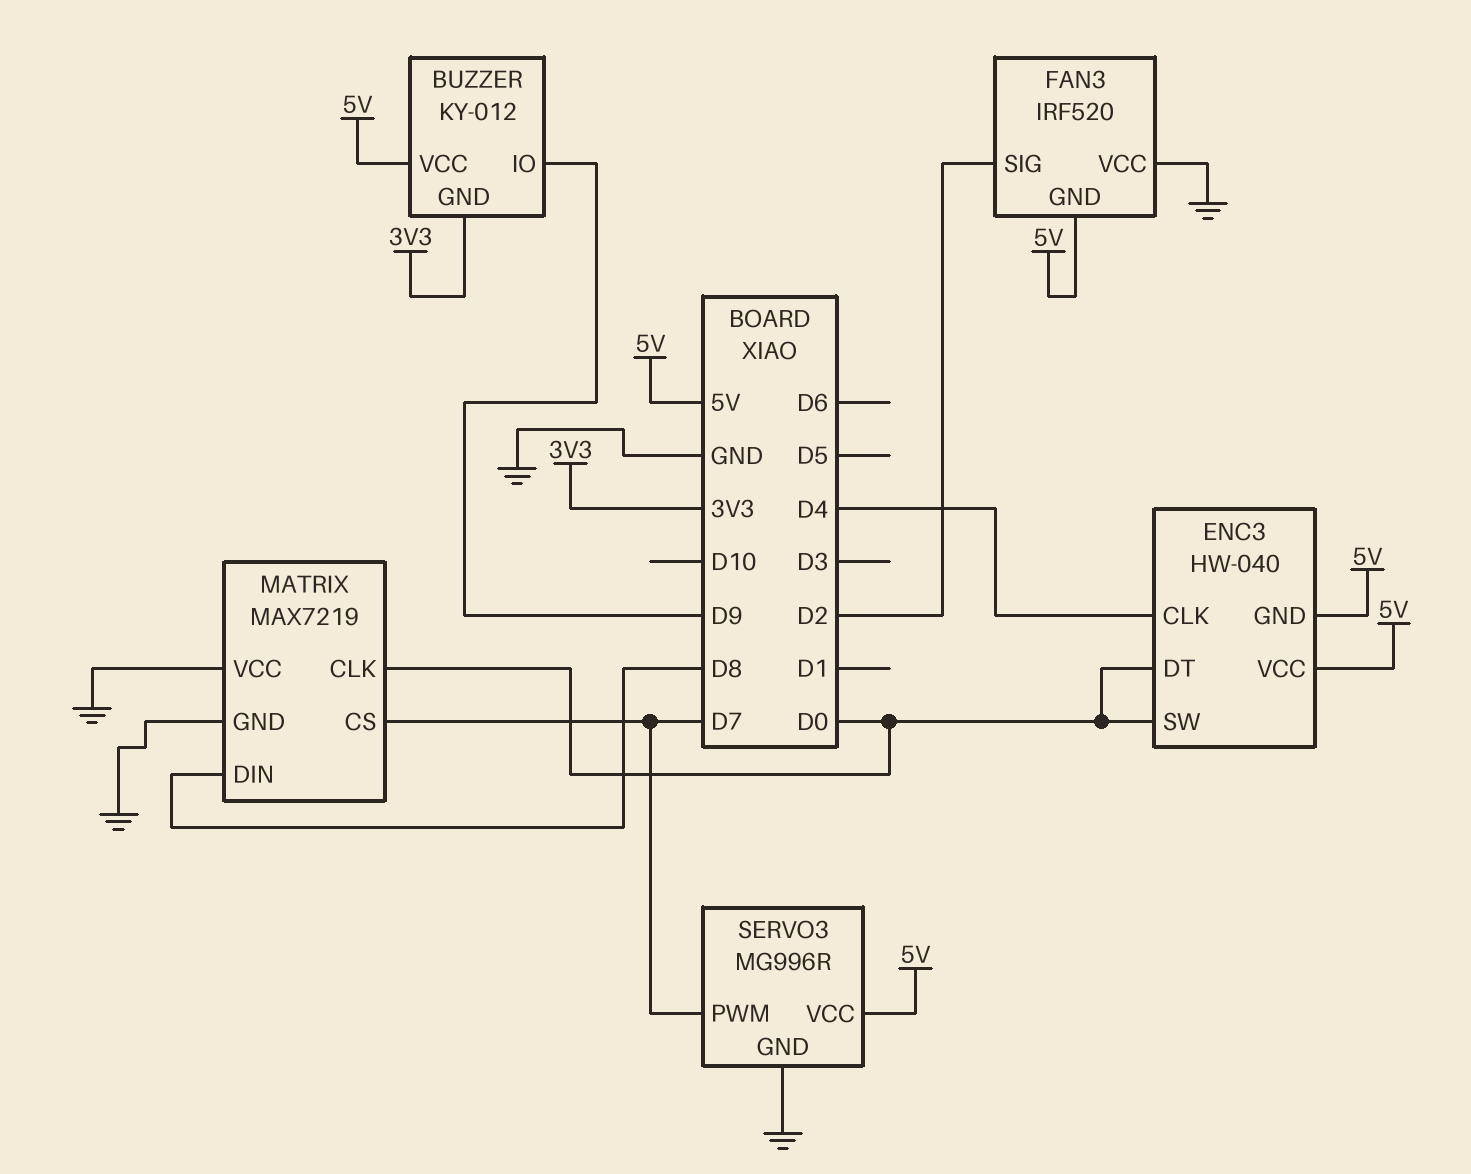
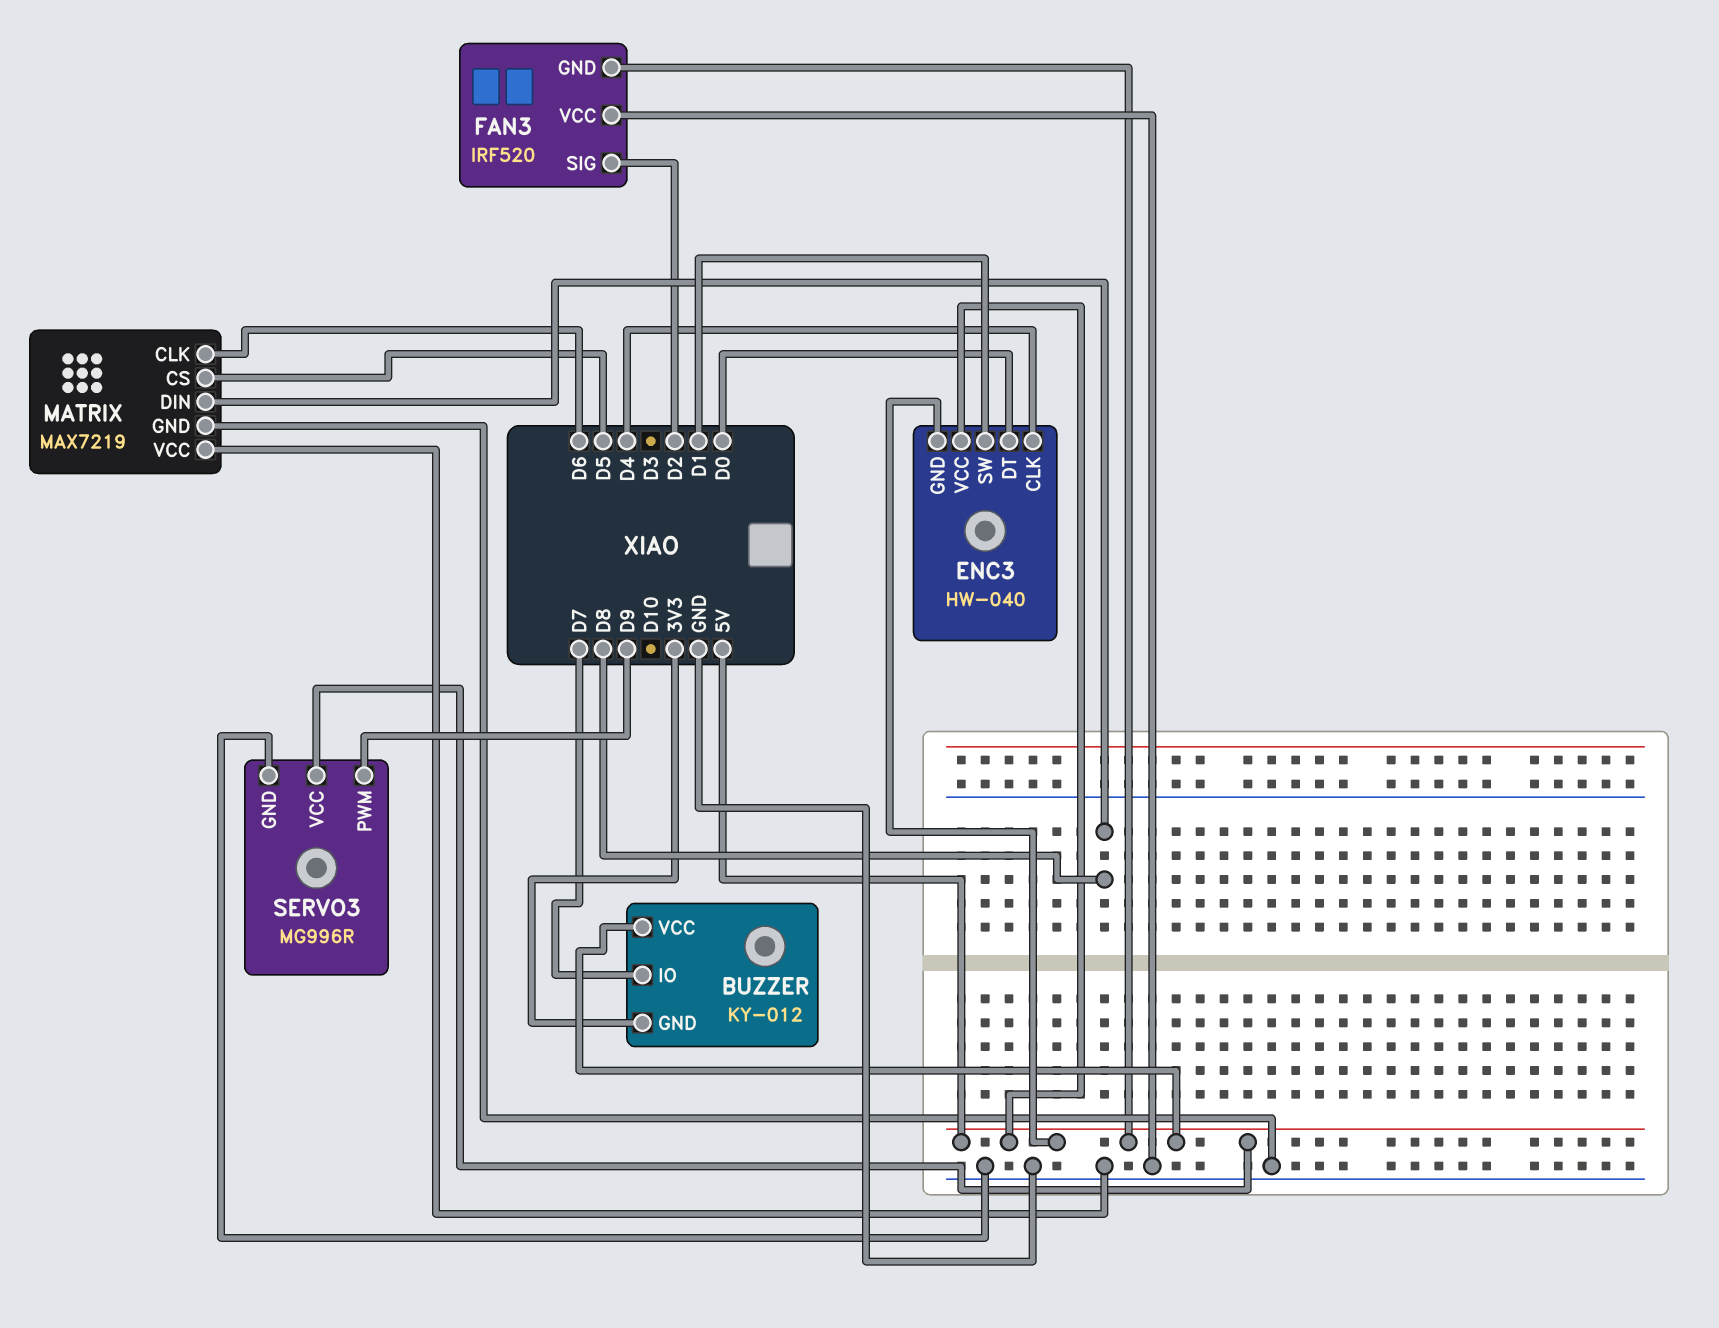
BUZZER pin IO: D9 -> D7
ENC3 pin SW: D0 -> D1
MATRIX pin CLK: D0 -> D6
MATRIX pin CS: D7 -> D5
SERVO3 pin PWM: D7 -> D9

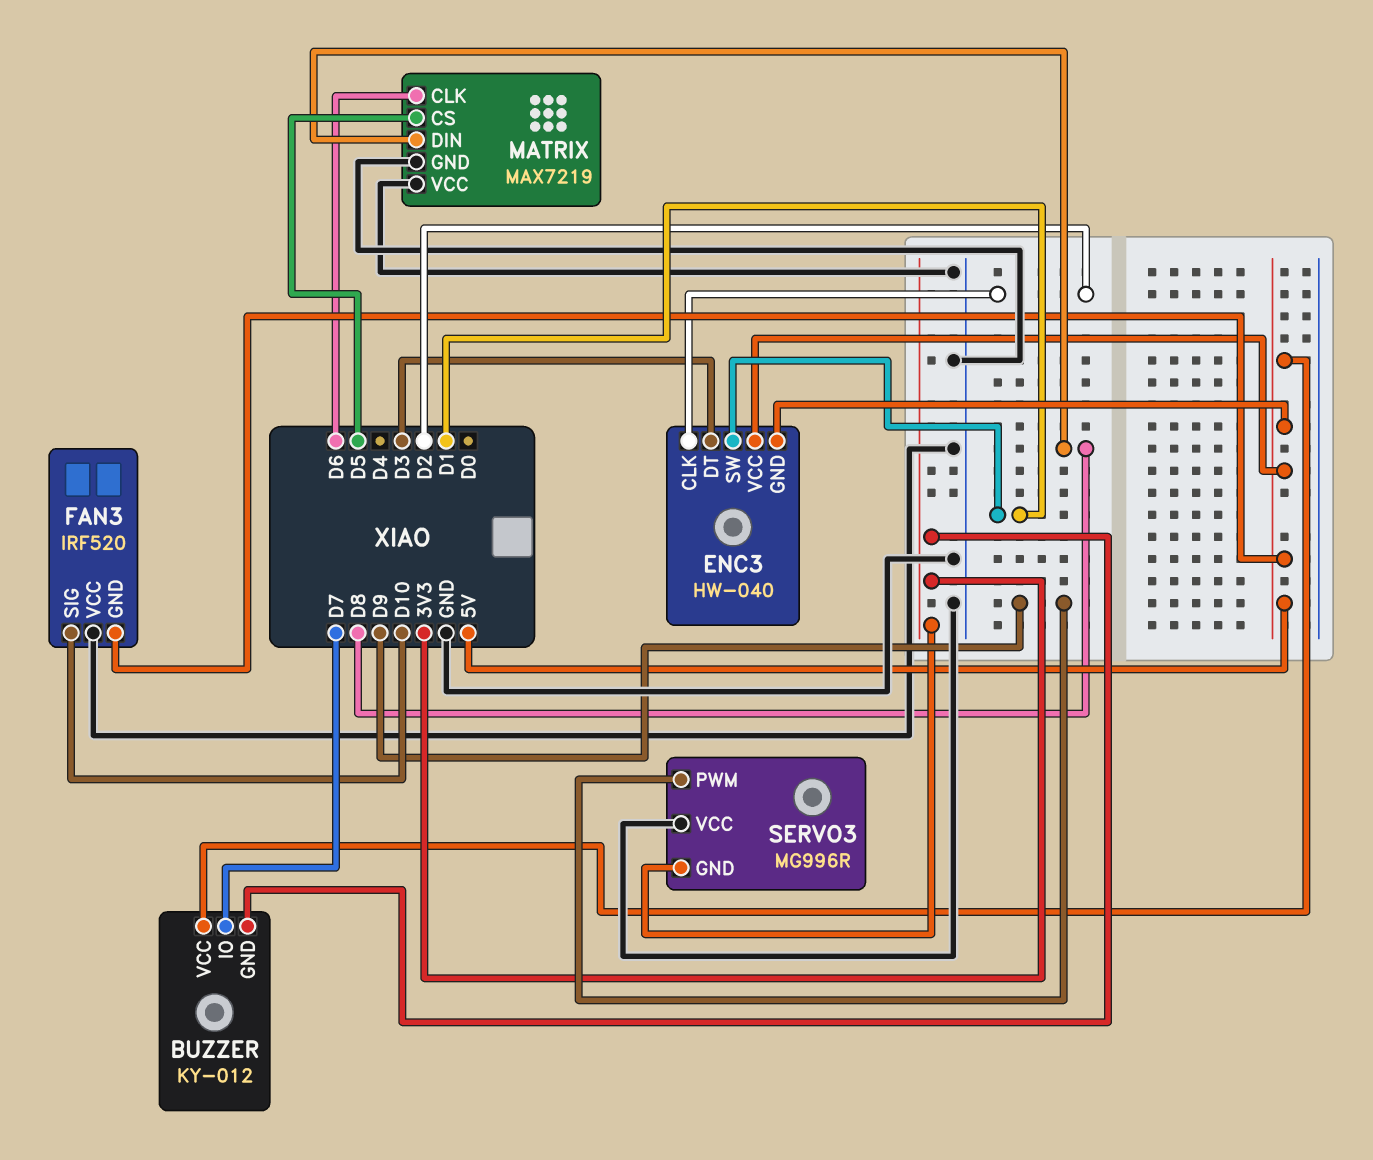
ENC3 pin CLK: D4 -> D2
ENC3 pin DT: D0 -> D3
FAN3 pin SIG: D2 -> D10
SERVO3 pin GND: GND -> 3V3
SERVO3 pin VCC: 5V -> GND

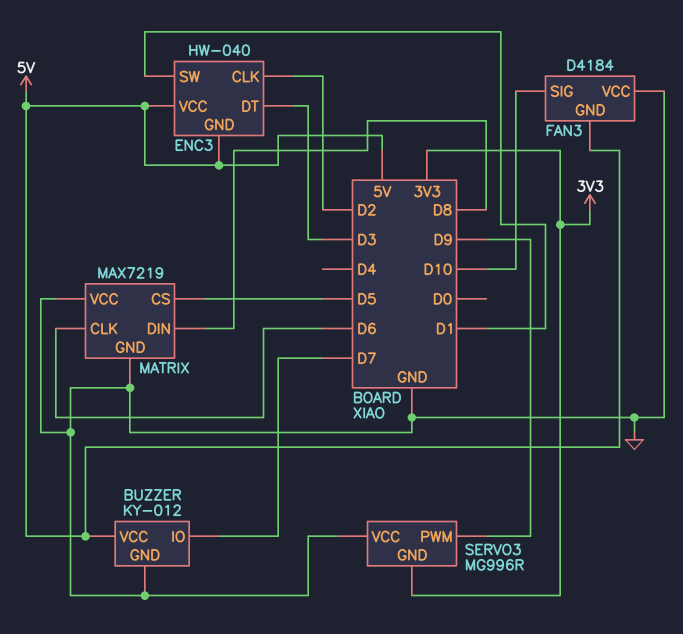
BUZZER pin GND: 3V3 -> GND
FAN3: IRF520 -> D4184

